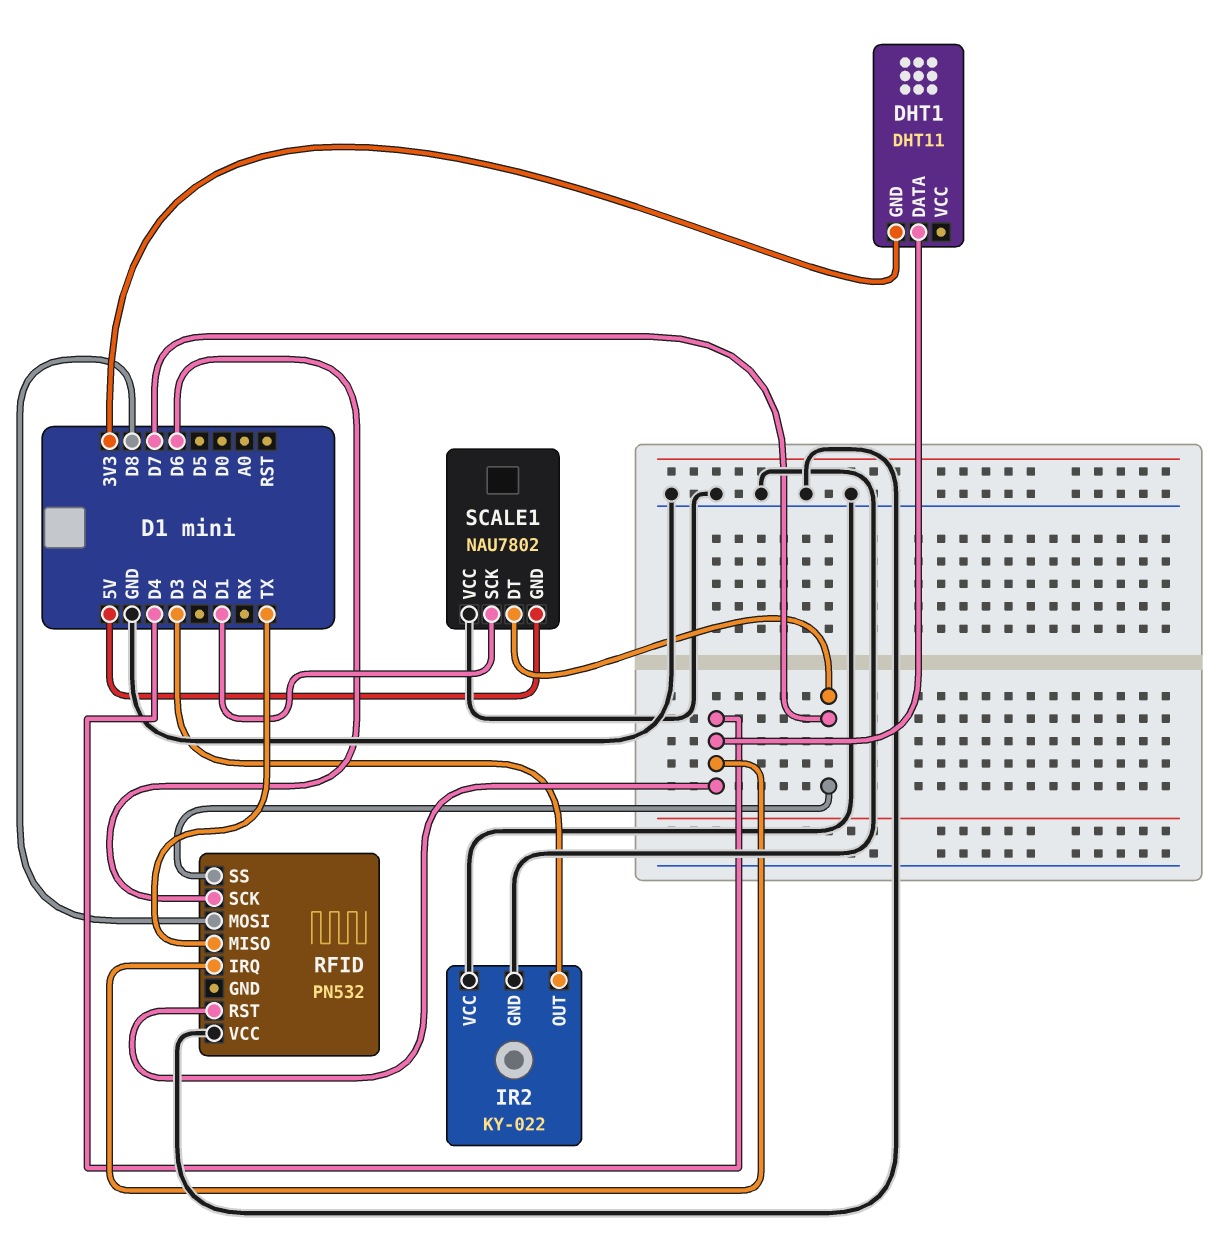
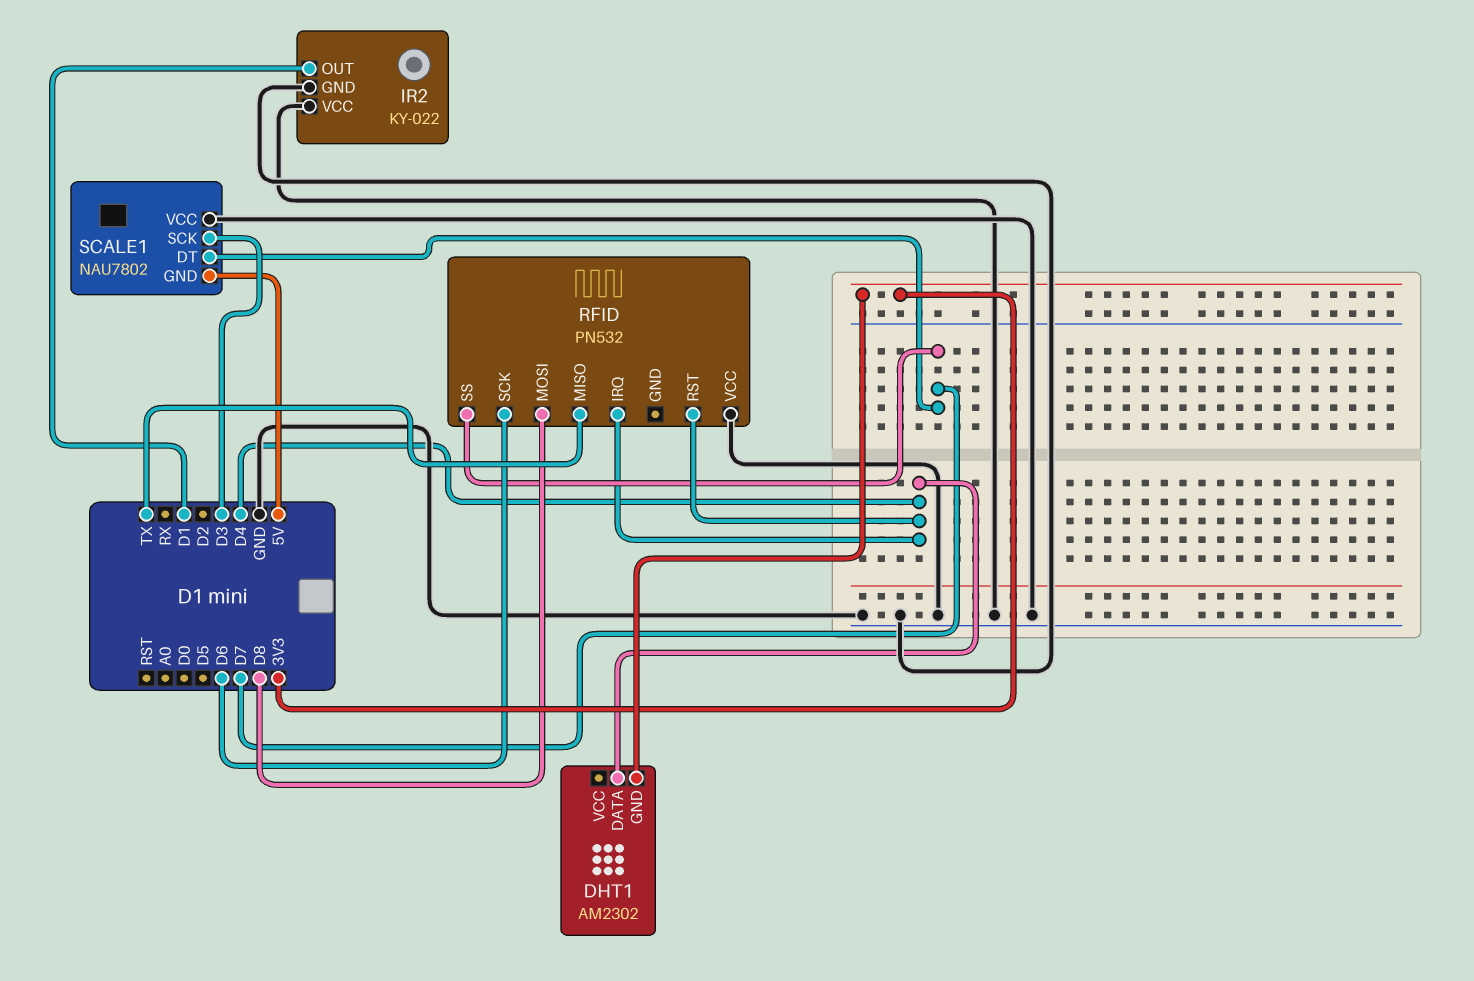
DHT1: DHT11 -> AM2302
IR2 pin OUT: D3 -> D1
SCALE1 pin SCK: D1 -> D3

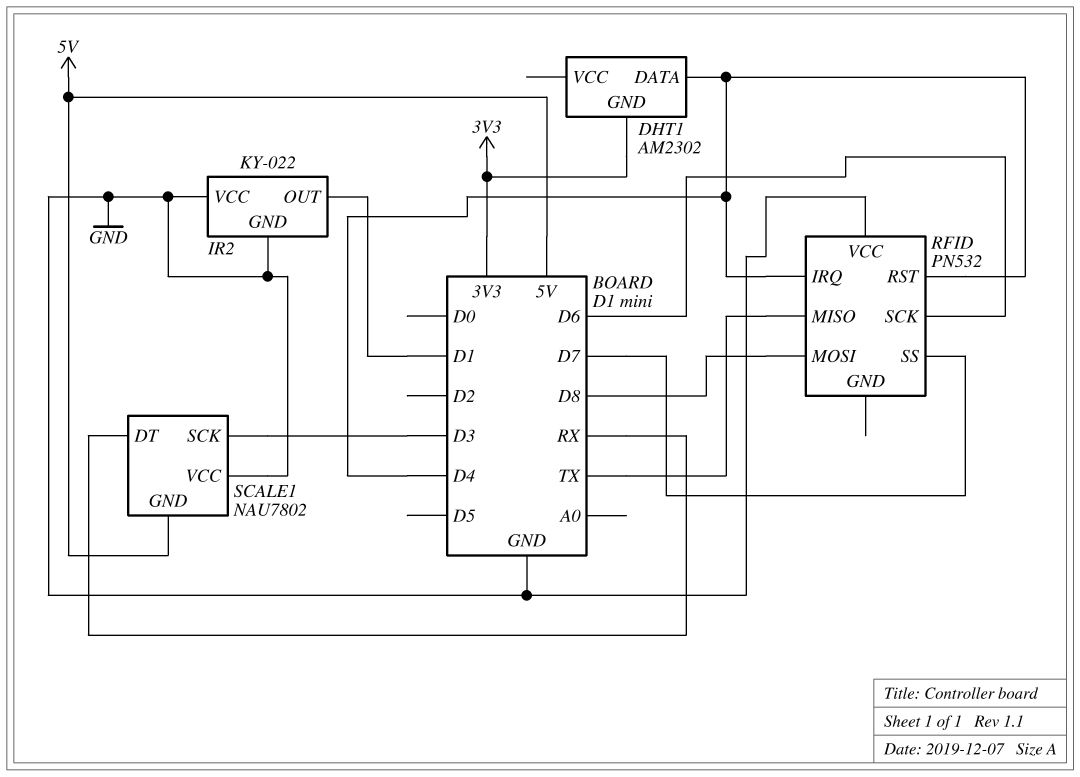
SCALE1 pin DT: D7 -> RX

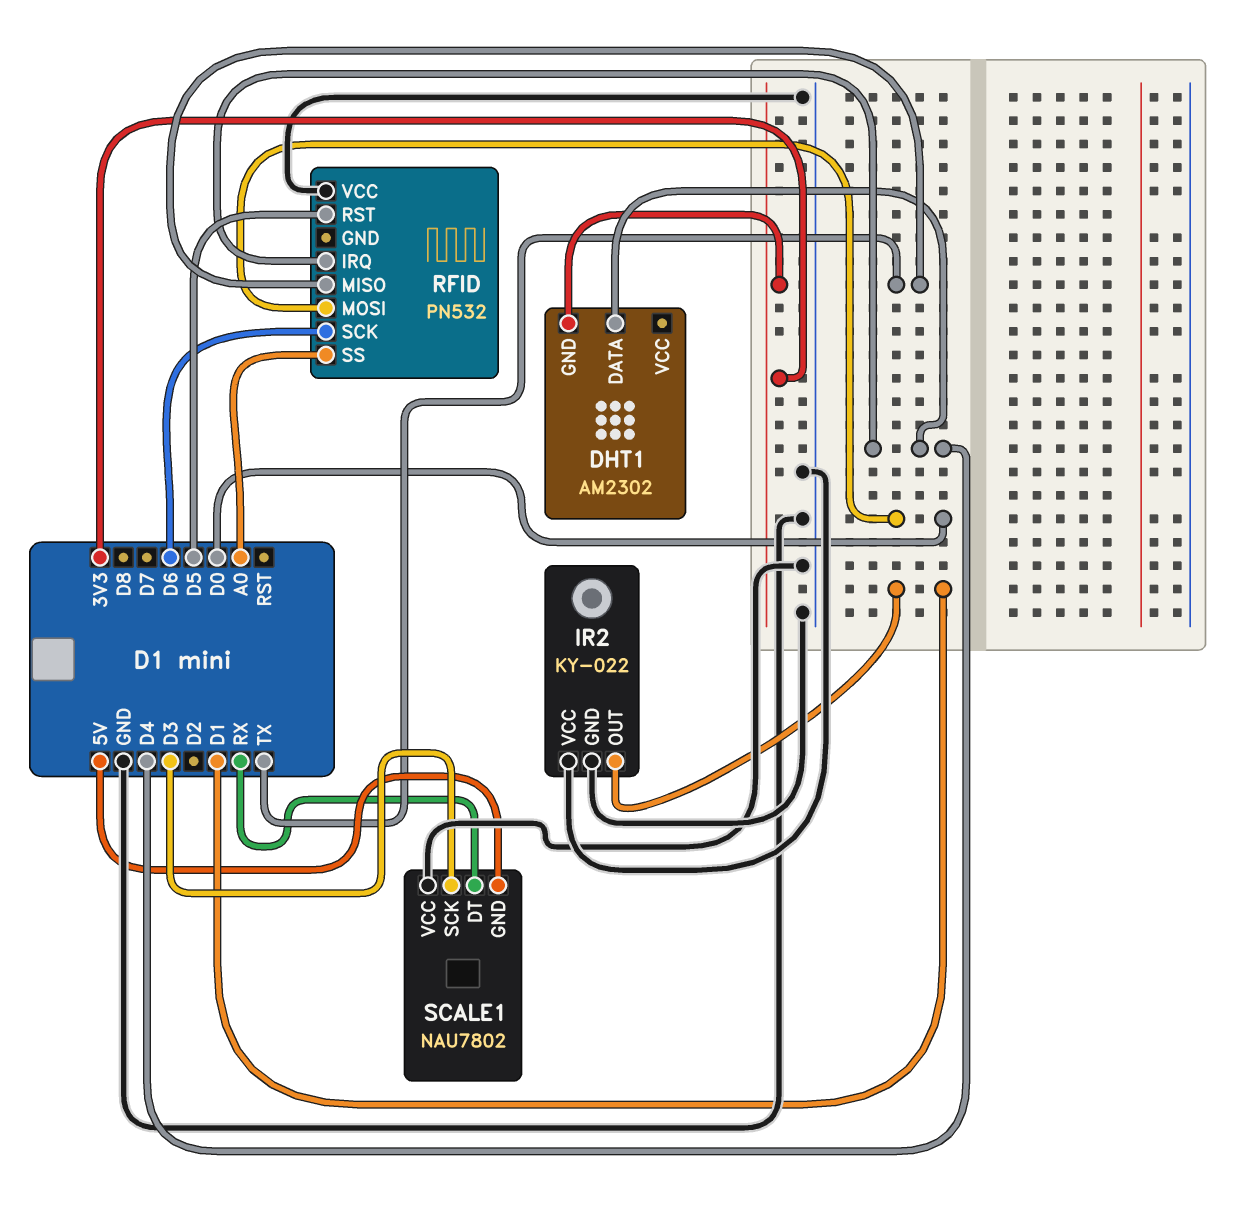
RFID pin MOSI: D8 -> D0
RFID pin RST: D4 -> D5
RFID pin SS: D7 -> A0

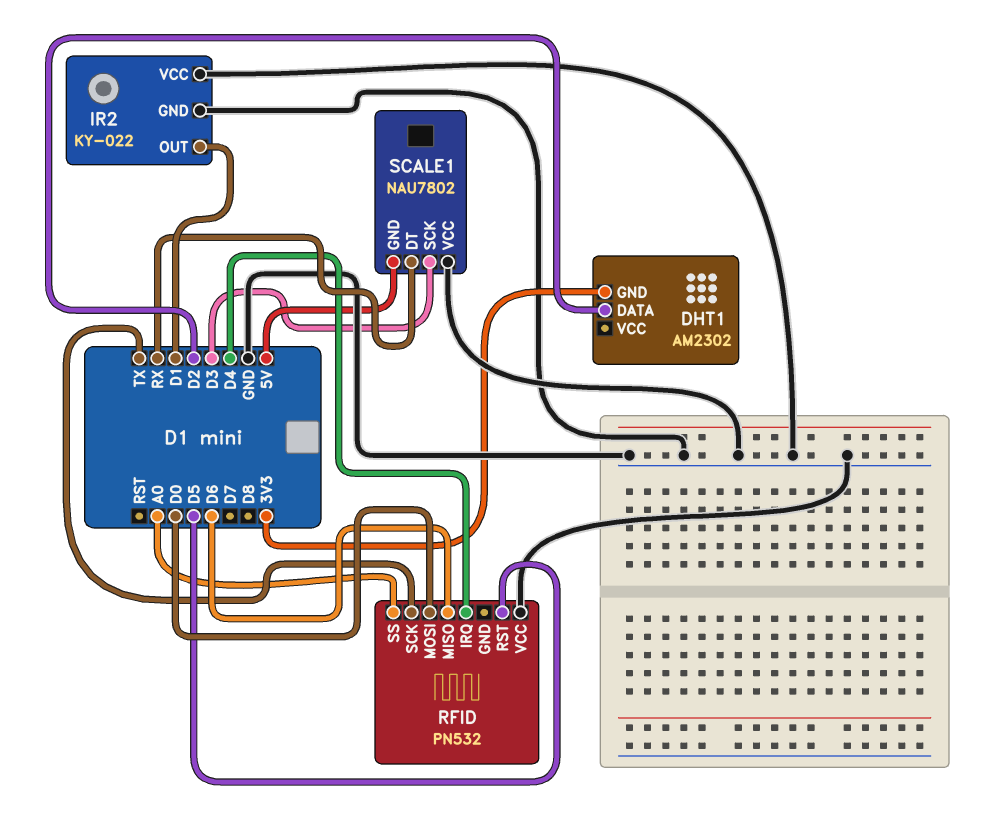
DHT1 pin DATA: D4 -> D2
RFID pin MISO: TX -> D6
RFID pin SCK: D6 -> TX

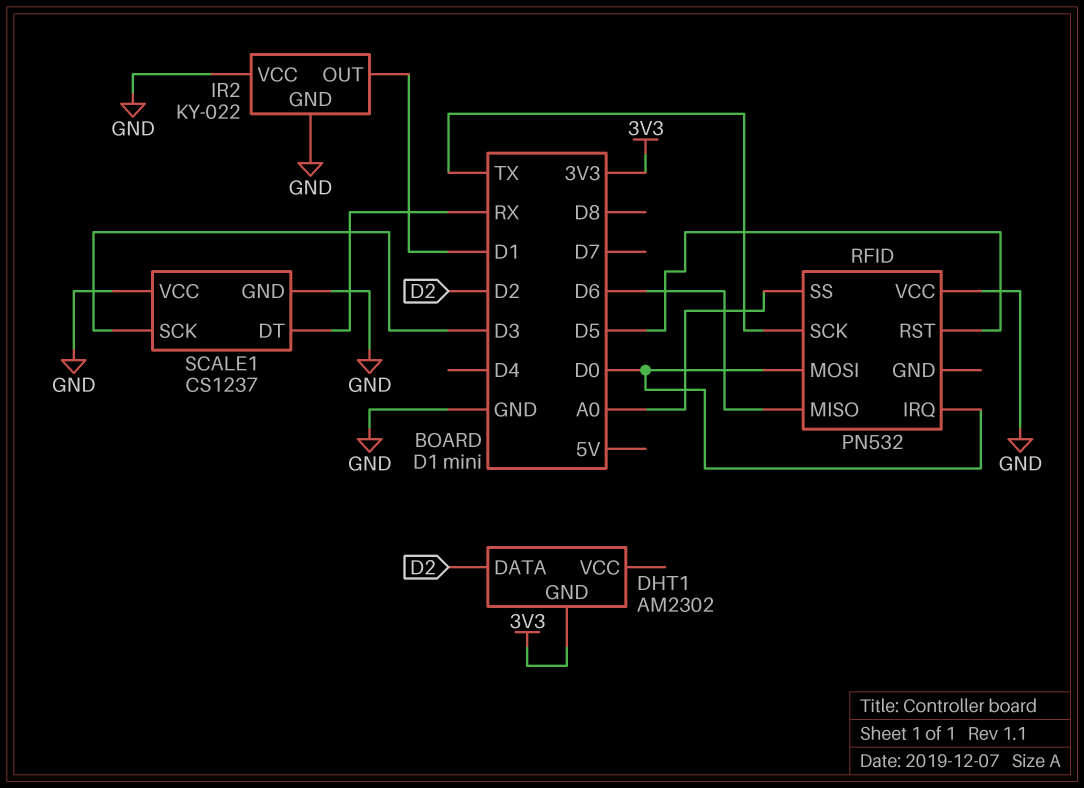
RFID pin IRQ: D4 -> D0
SCALE1: NAU7802 -> CS1237
SCALE1 pin GND: 5V -> GND

